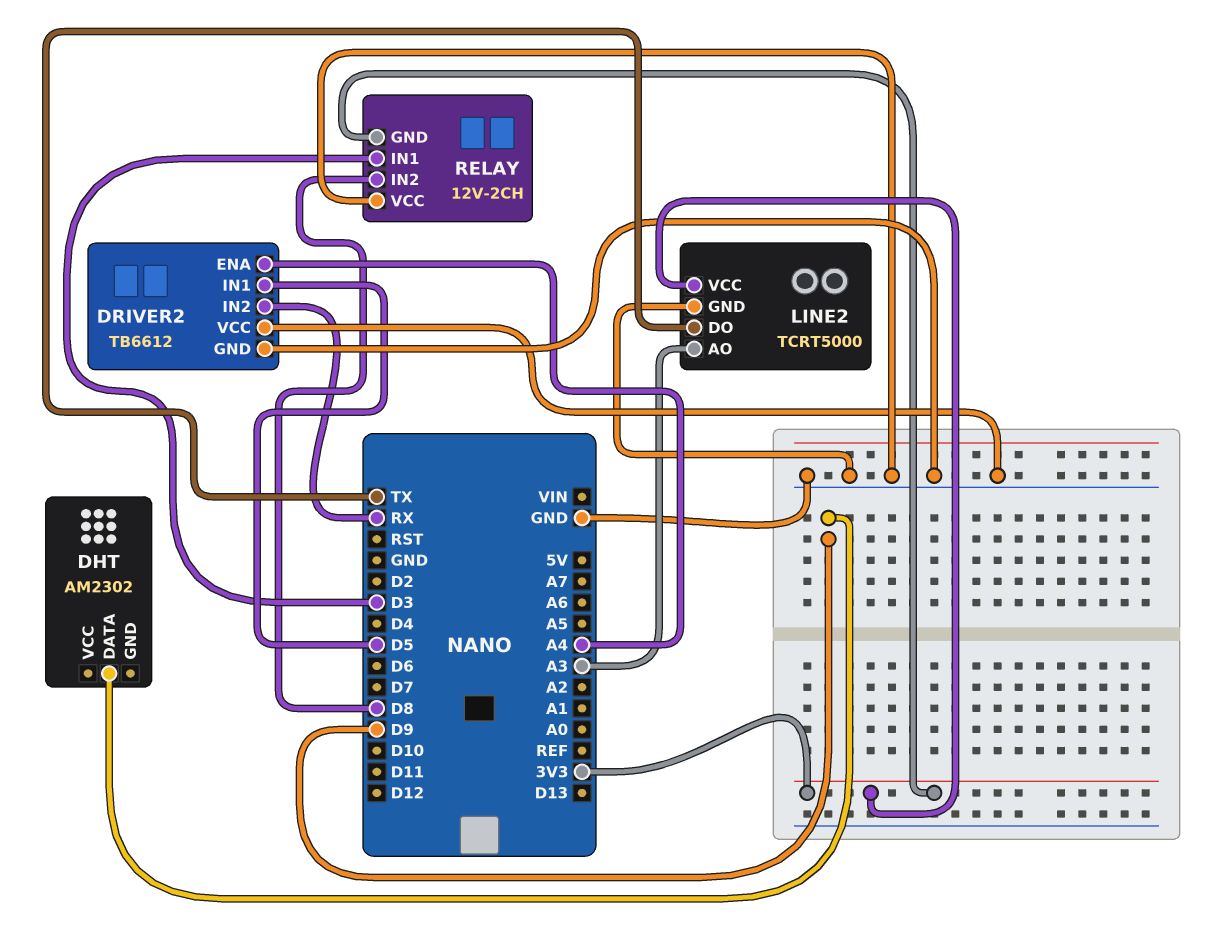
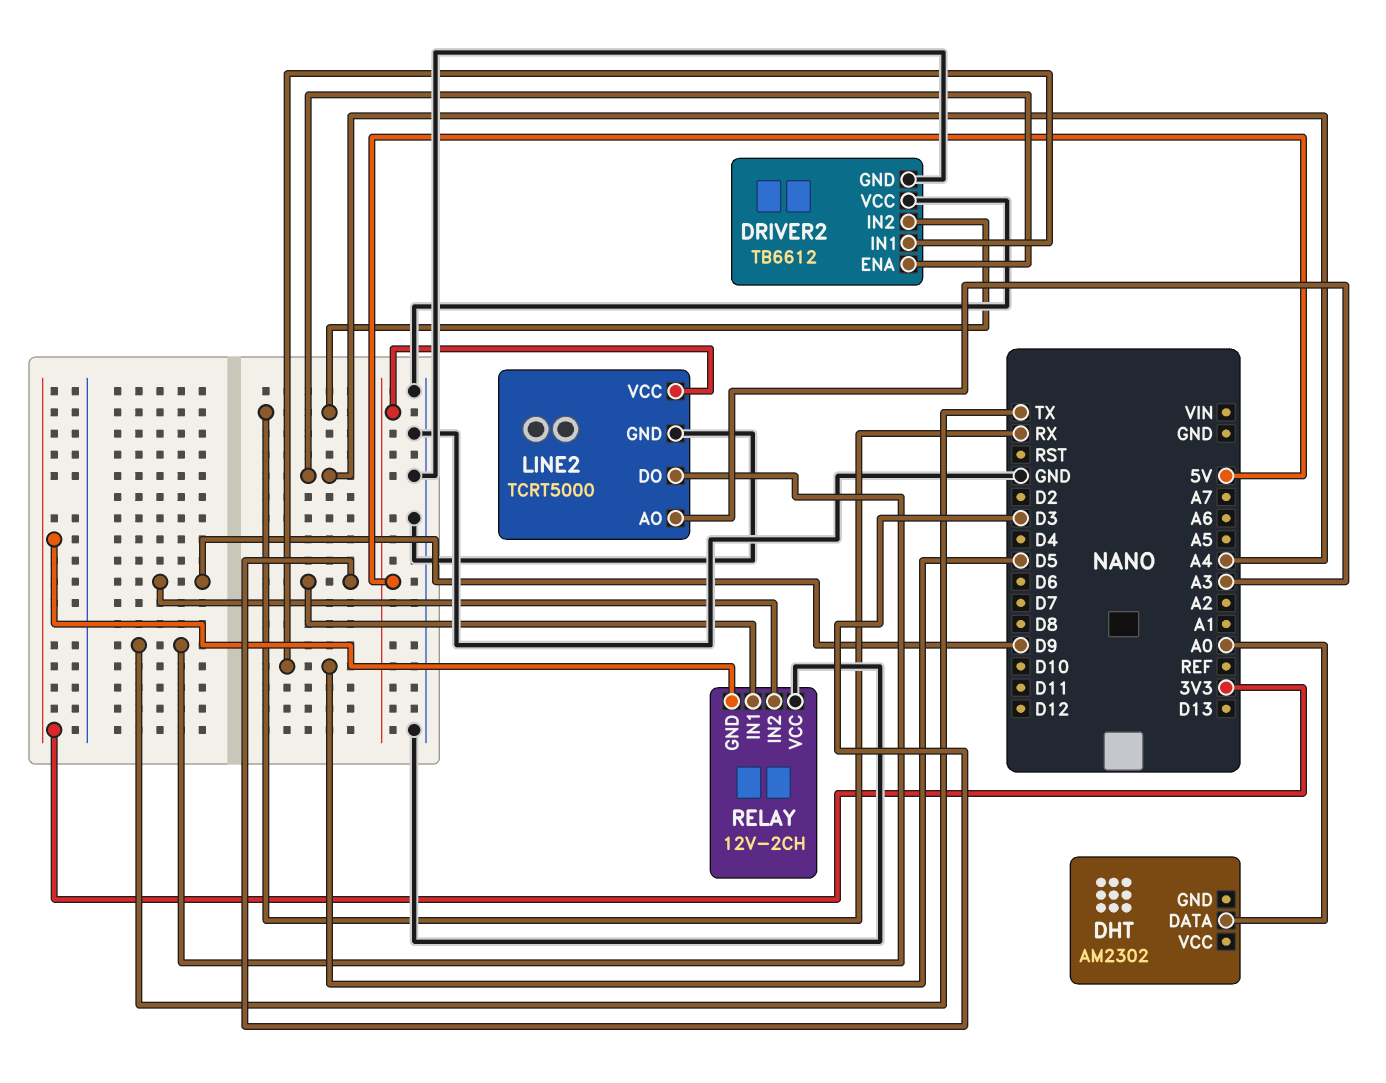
DHT pin DATA: D9 -> A0
LINE2 pin VCC: 3V3 -> 5V
RELAY pin IN2: D8 -> D9

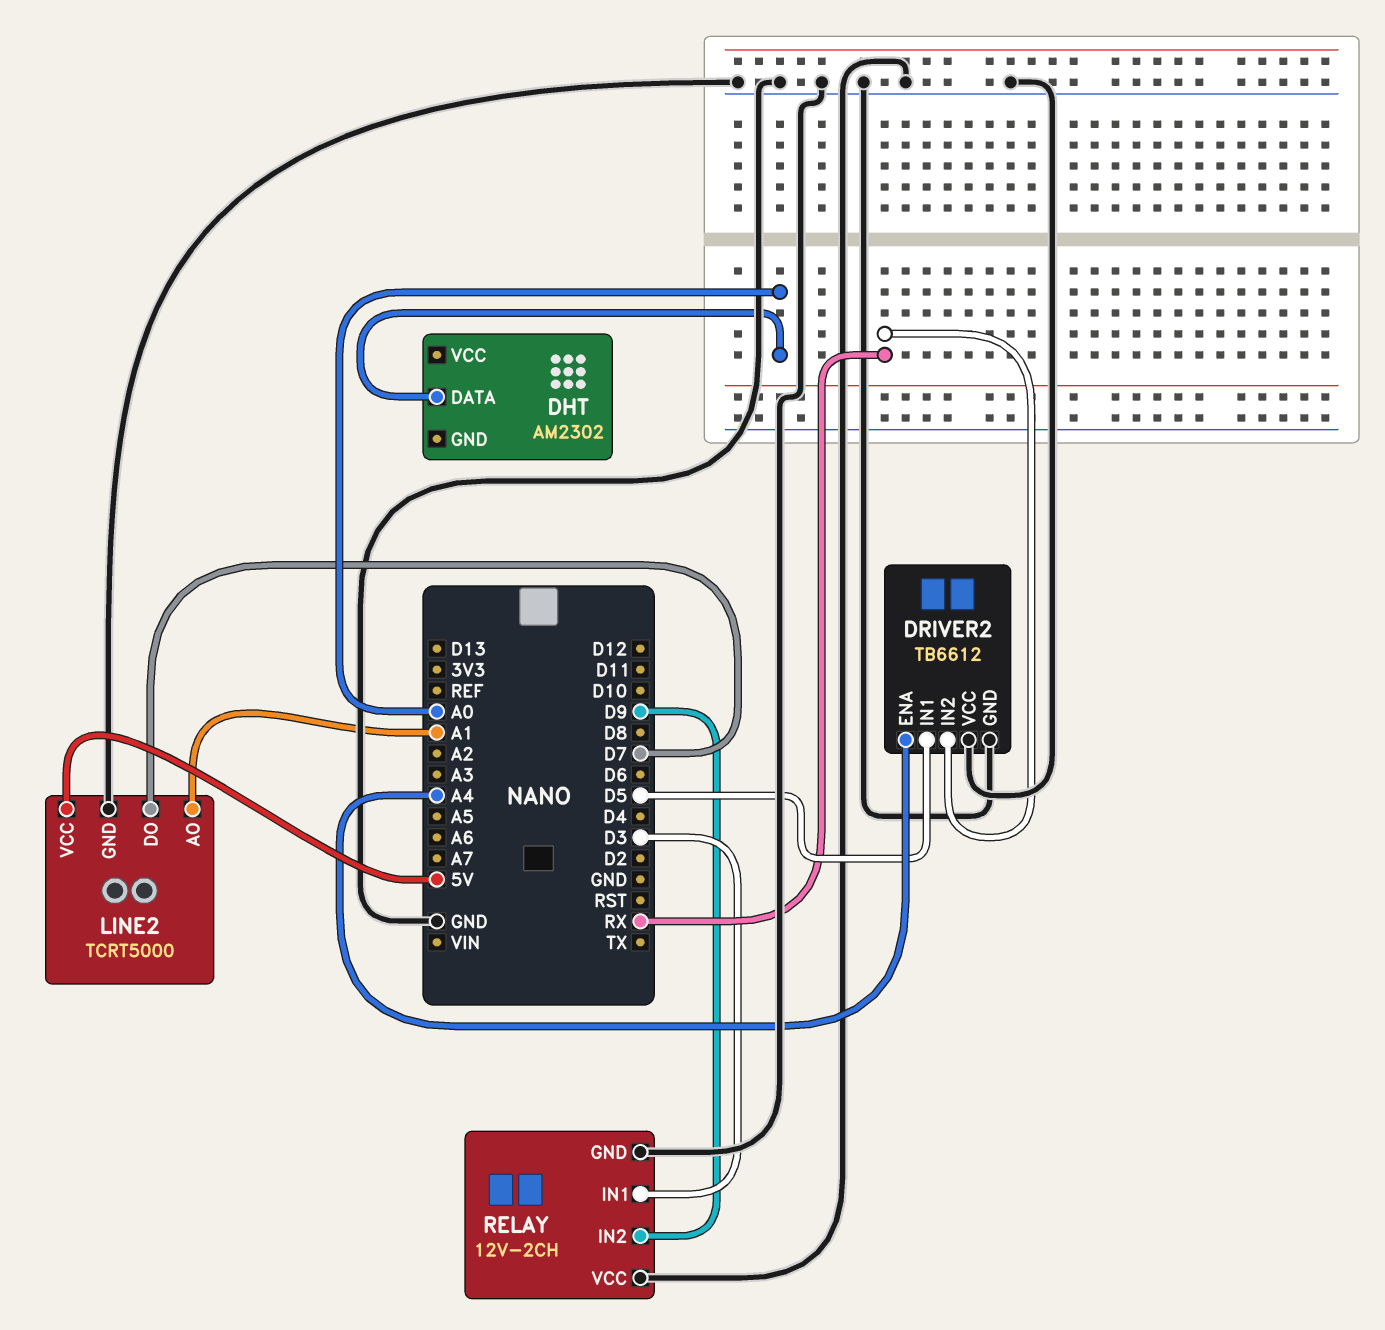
LINE2 pin AO: A3 -> A1
LINE2 pin DO: TX -> D7
RELAY pin GND: 3V3 -> GND

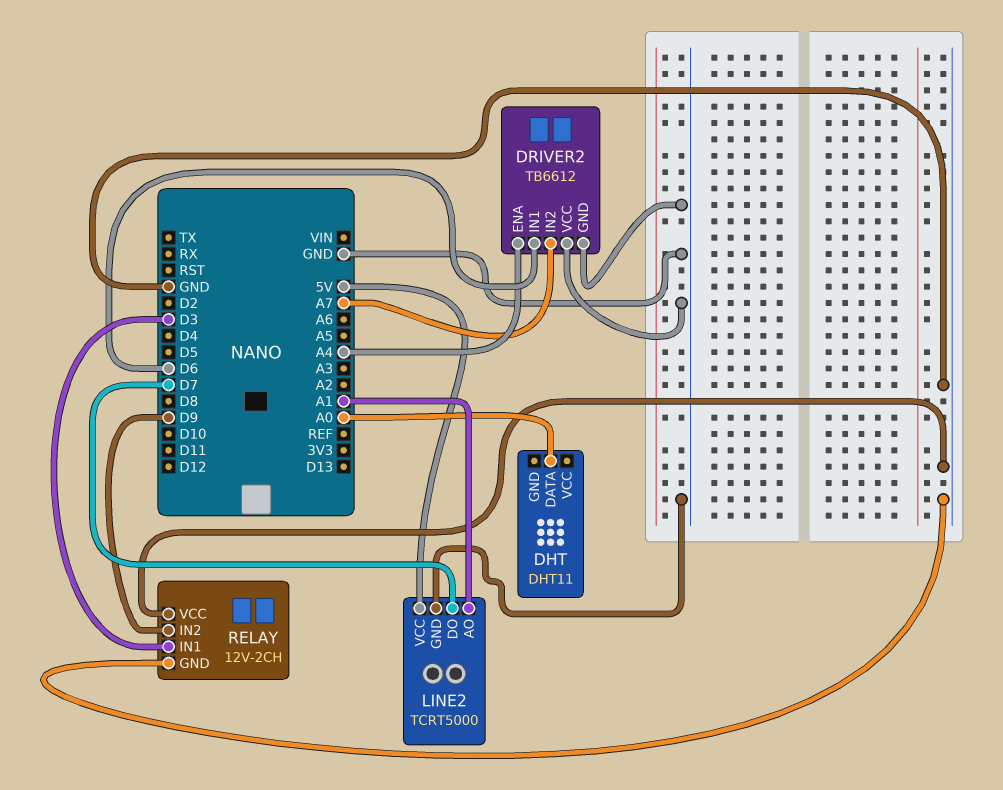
DHT: AM2302 -> DHT11
DRIVER2 pin IN1: D5 -> D6
DRIVER2 pin IN2: RX -> A7

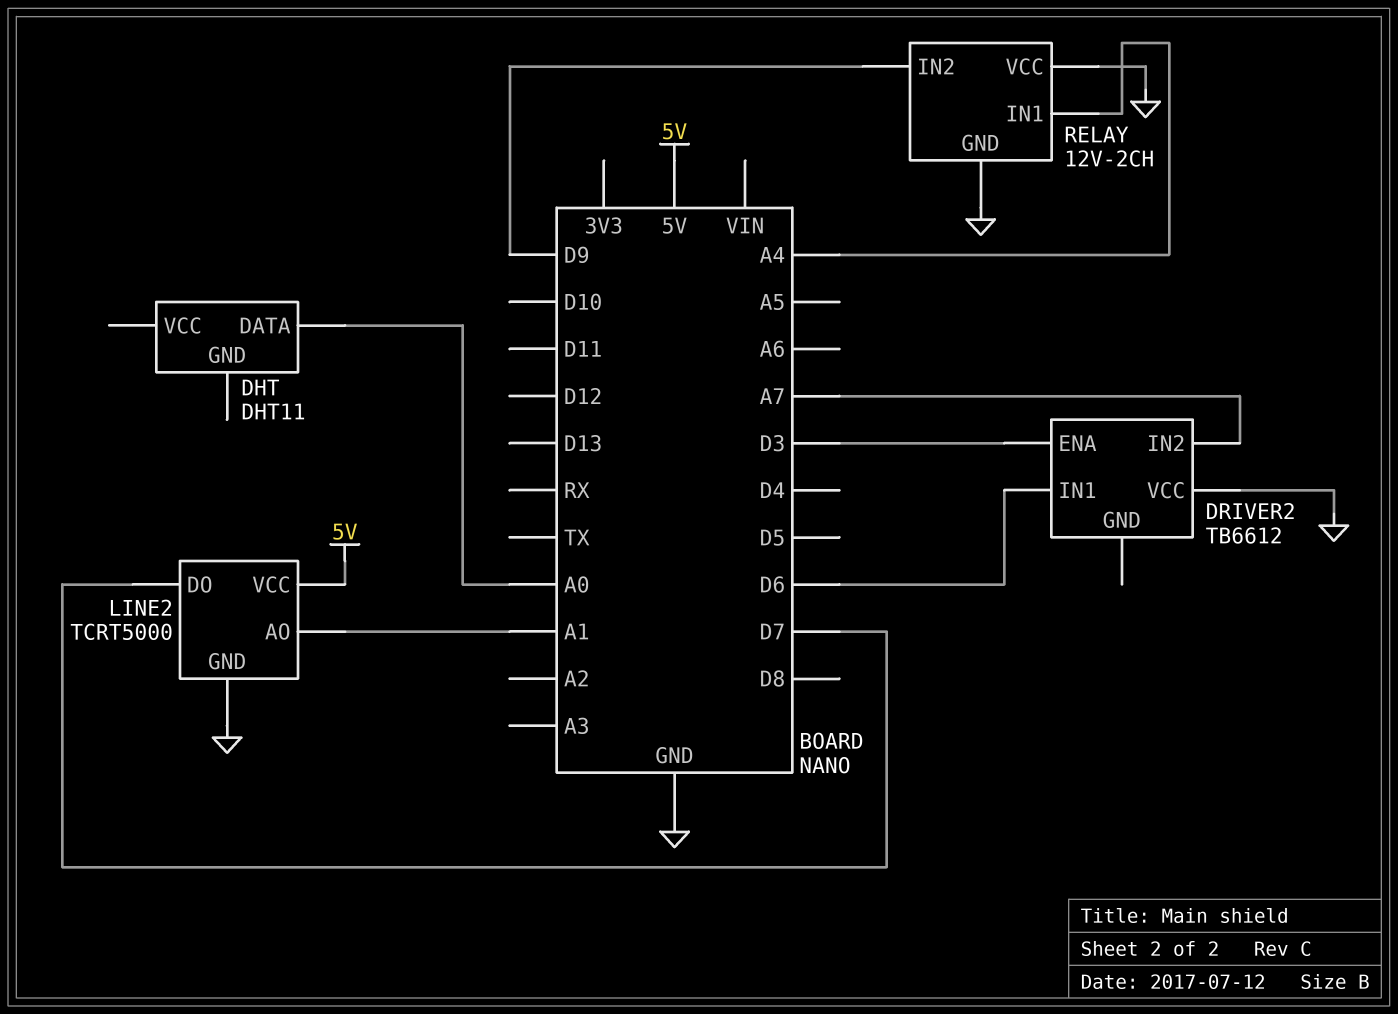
DRIVER2 pin ENA: A4 -> D3
DRIVER2 pin GND: GND -> none
RELAY pin IN1: D3 -> A4

